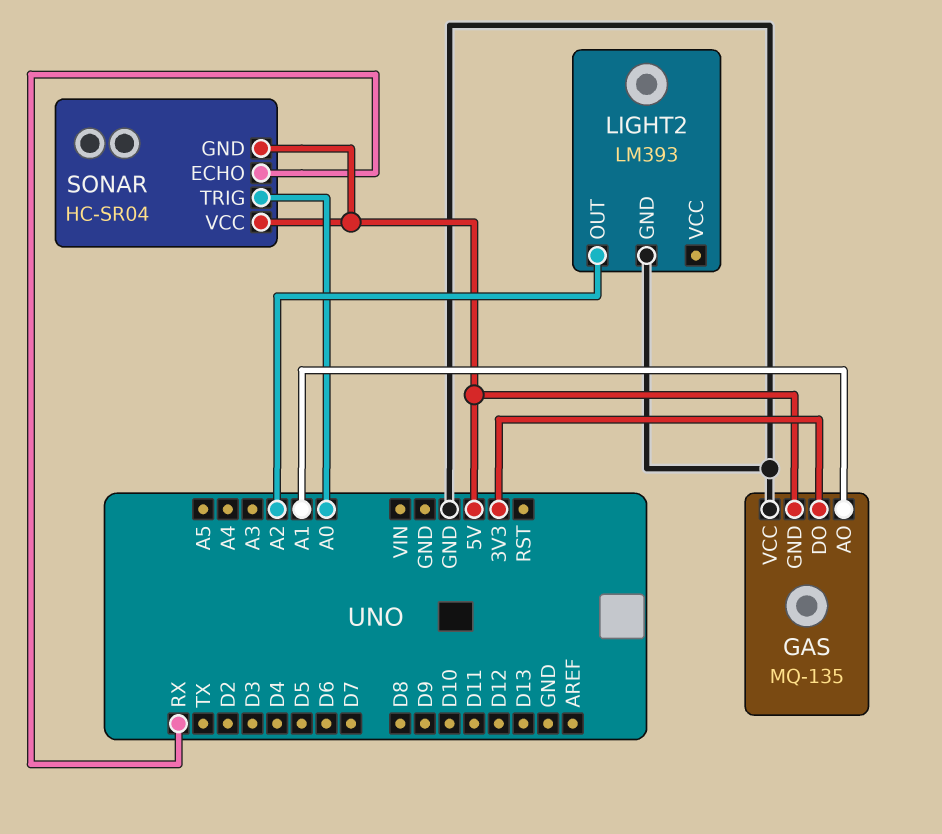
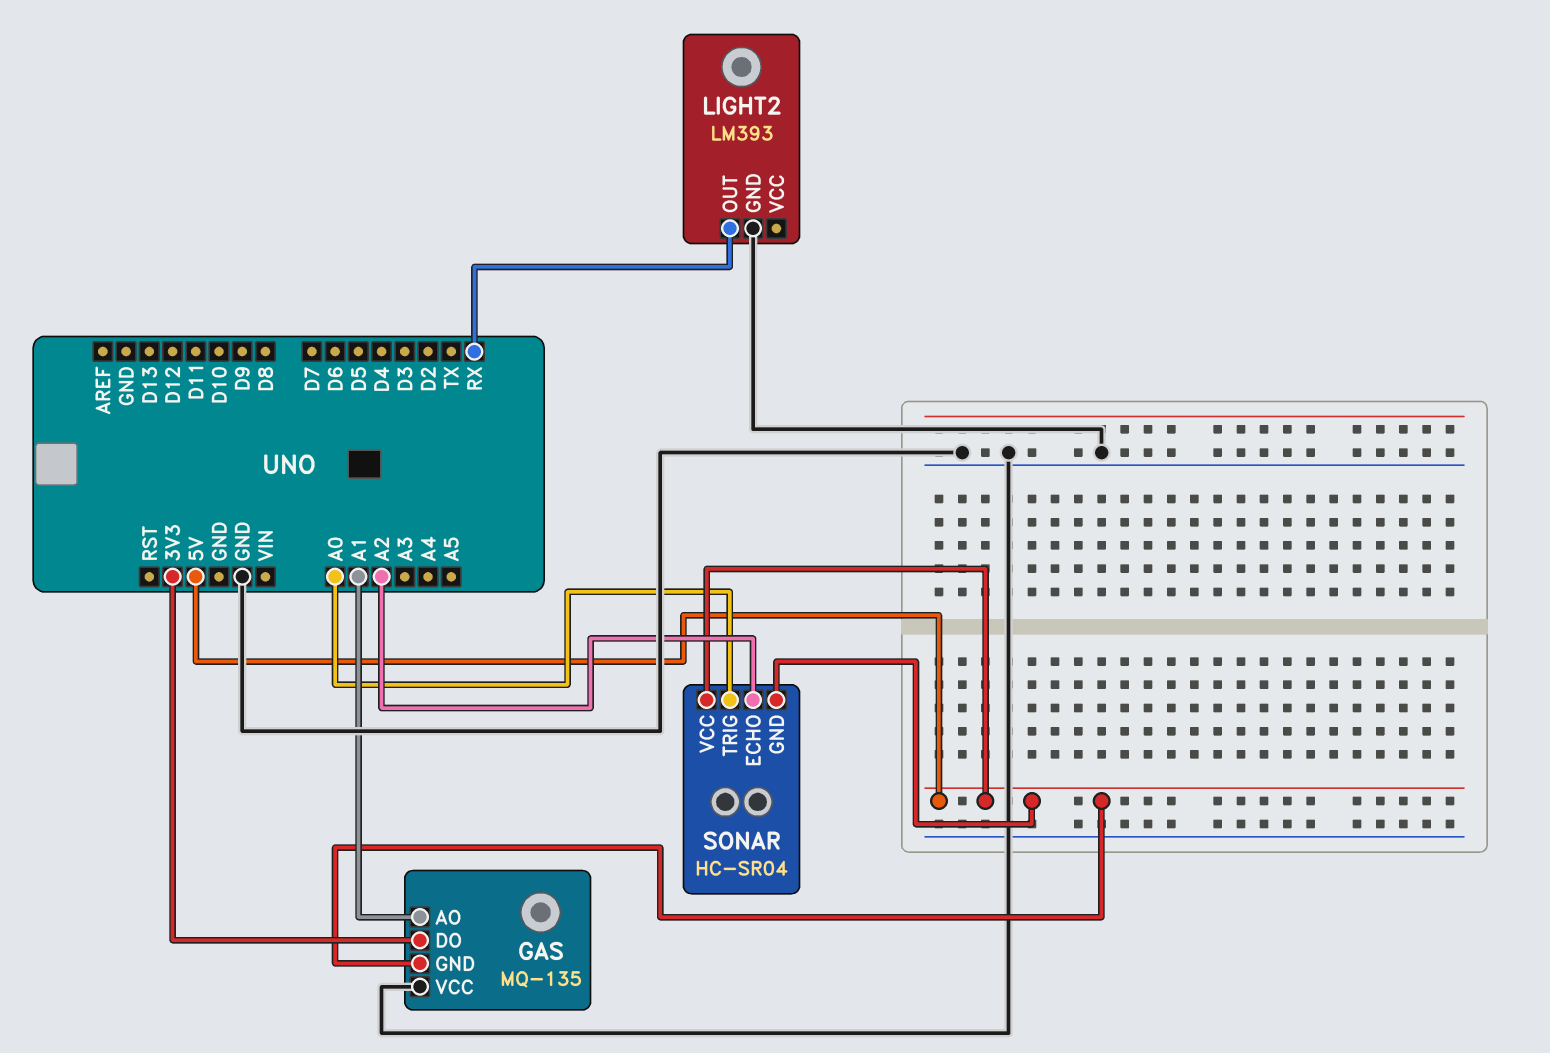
LIGHT2 pin OUT: A2 -> RX
SONAR pin ECHO: RX -> A2

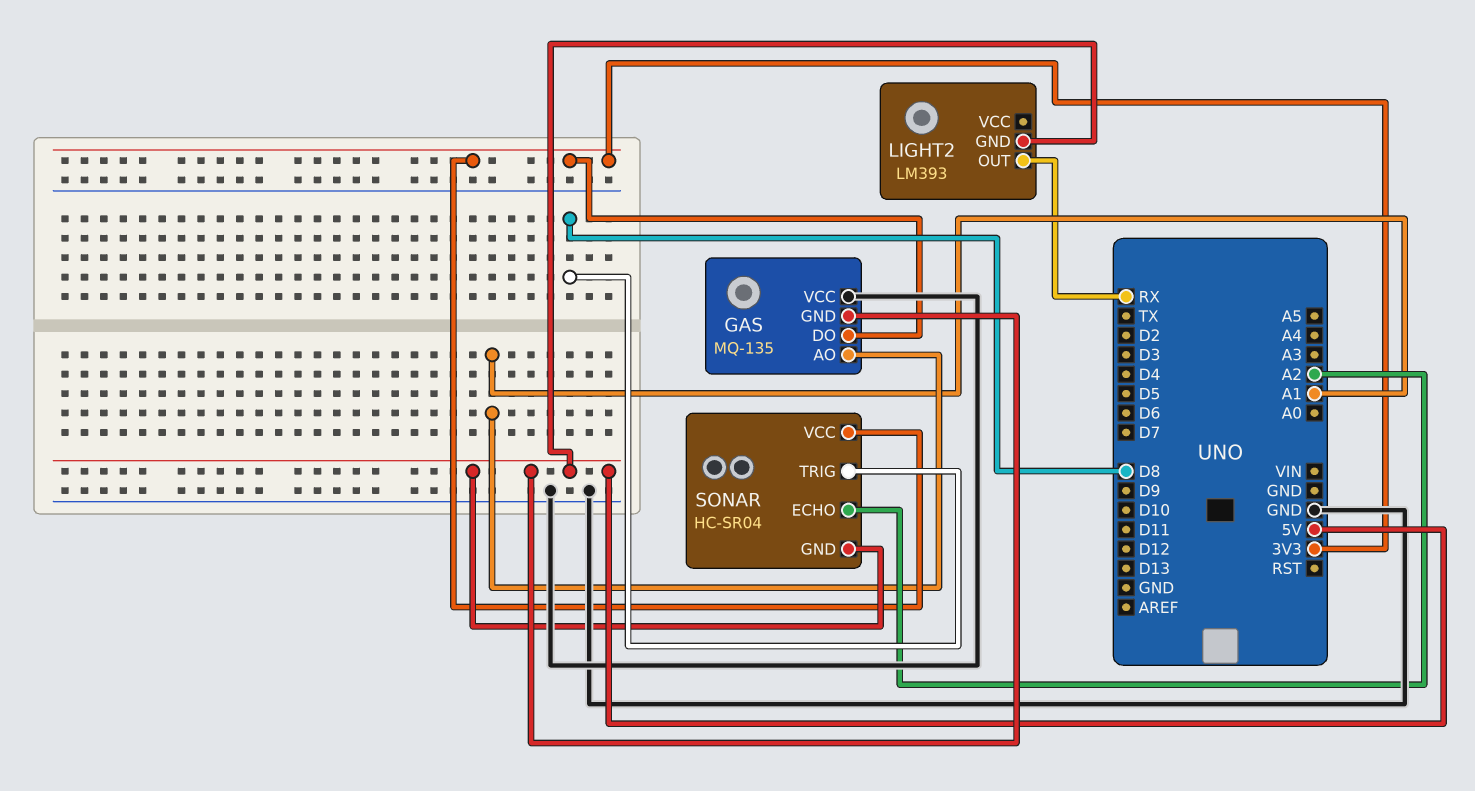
LIGHT2 pin GND: GND -> 5V
SONAR pin TRIG: A0 -> D8
SONAR pin VCC: 5V -> 3V3

